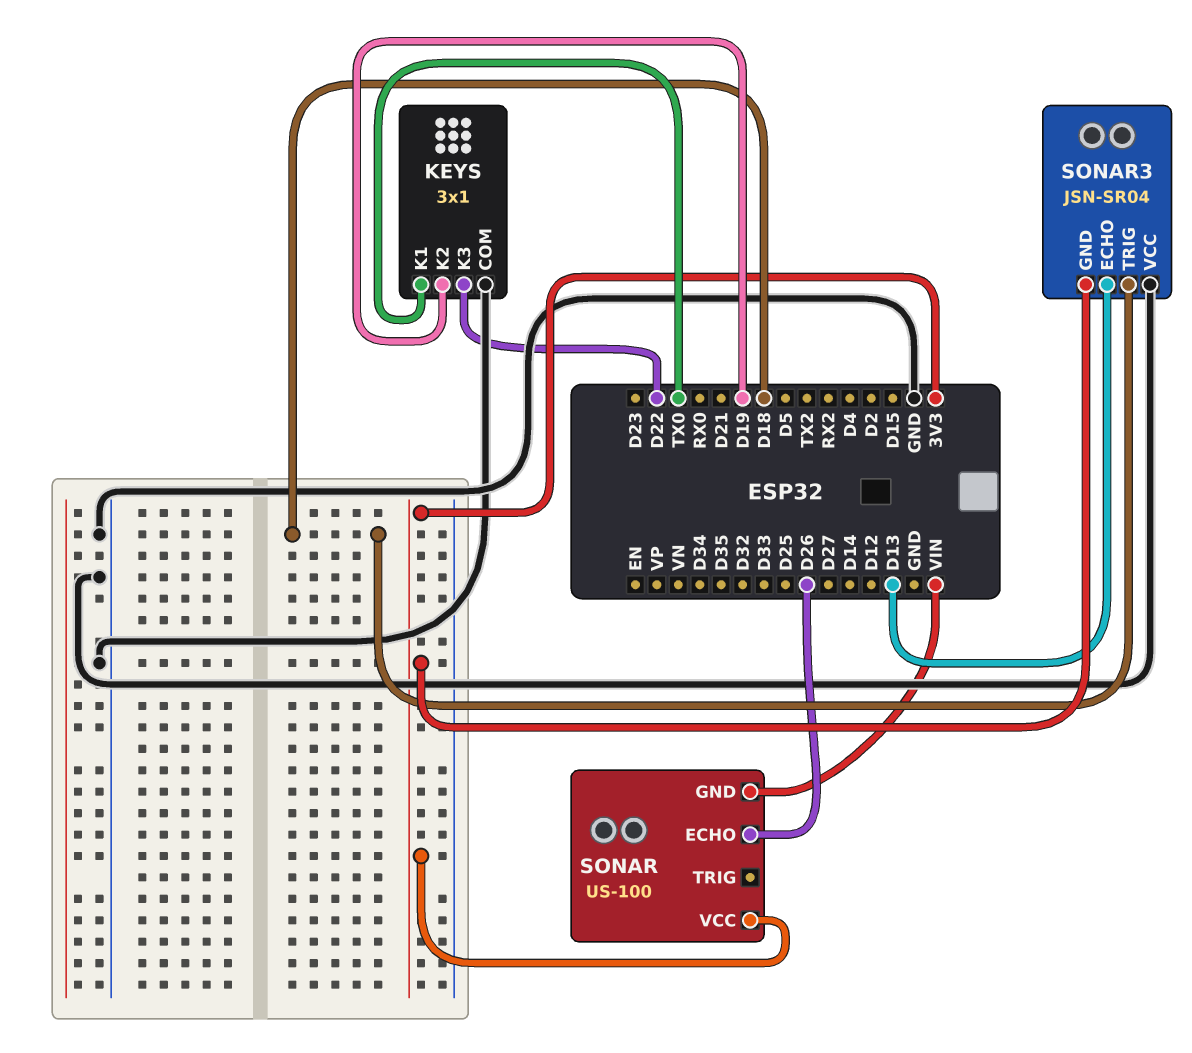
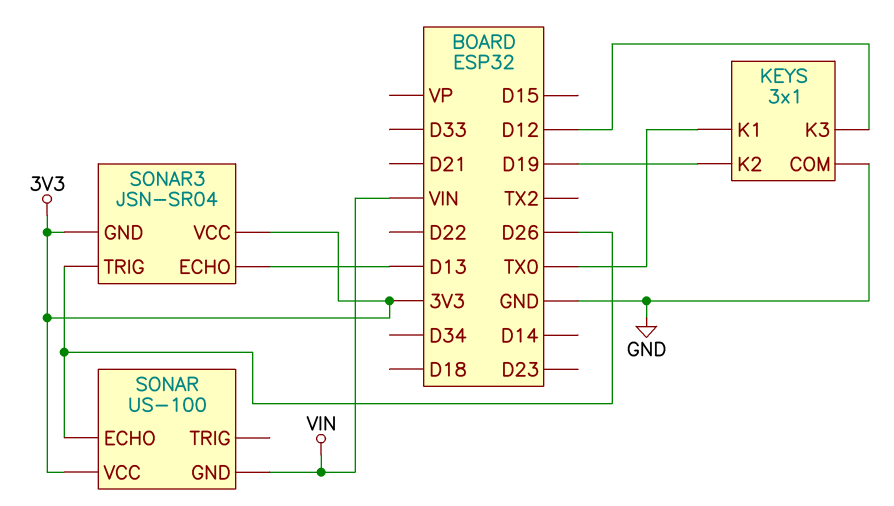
KEYS pin K3: D22 -> D12
SONAR3 pin TRIG: D18 -> D26
SONAR3 pin VCC: GND -> 3V3

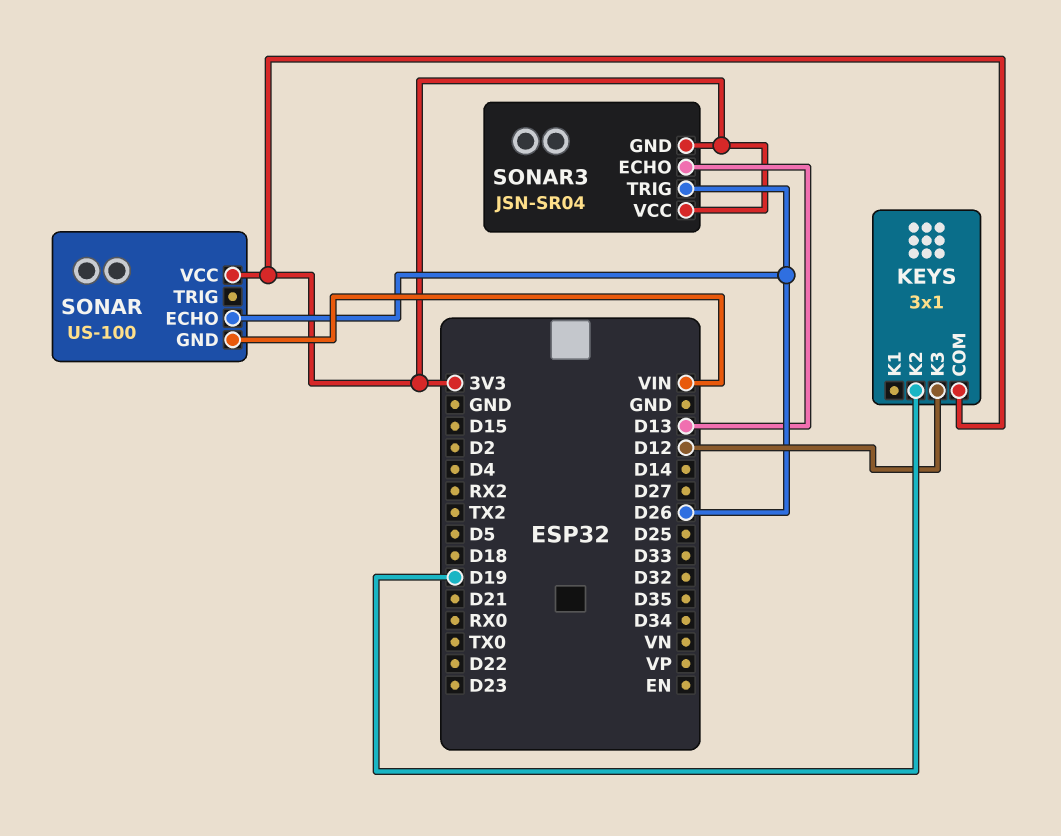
KEYS pin COM: GND -> 3V3
KEYS pin K1: TX0 -> none

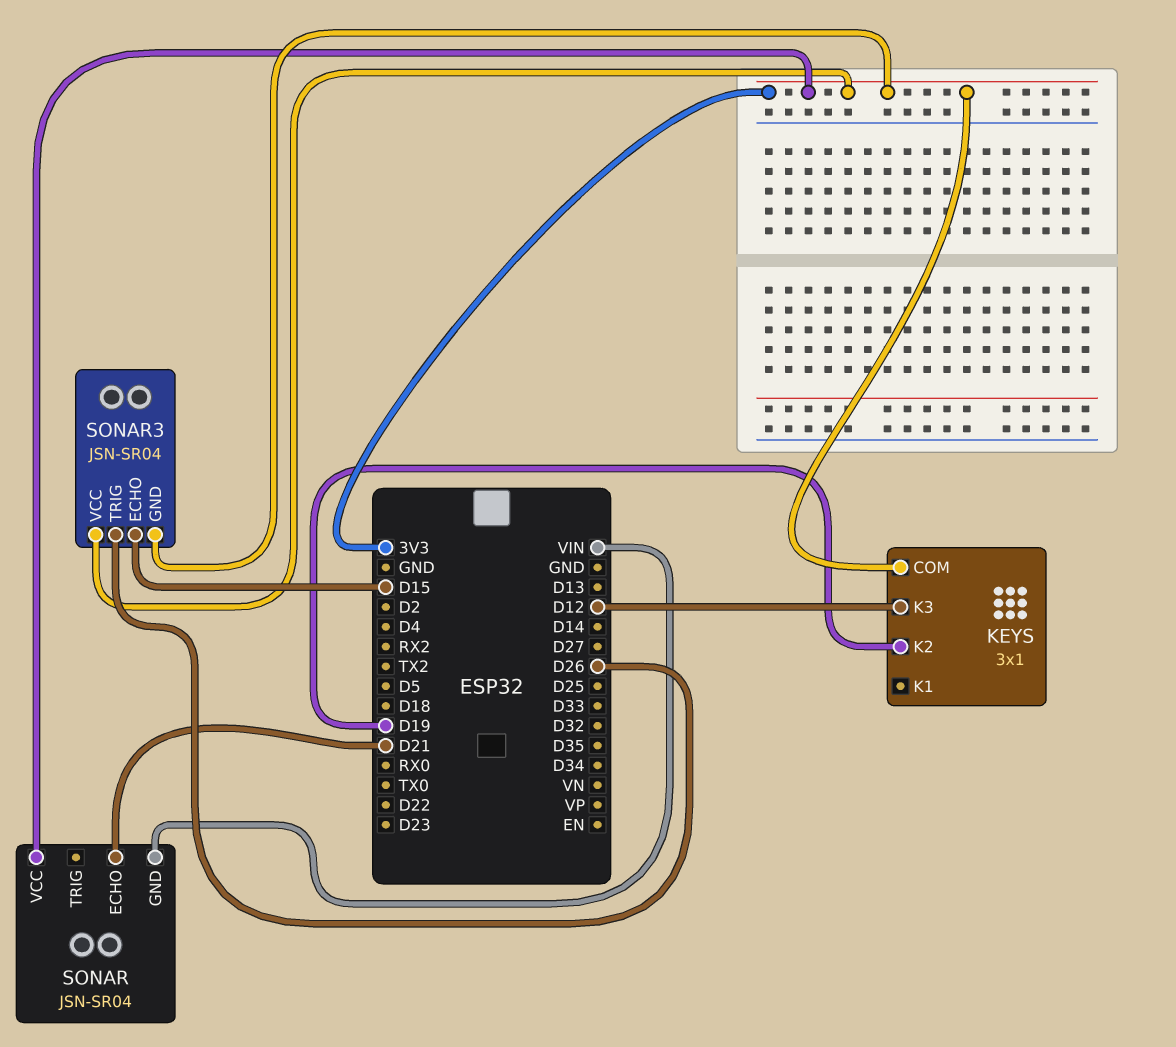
SONAR: US-100 -> JSN-SR04
SONAR pin ECHO: D26 -> D21
SONAR3 pin ECHO: D13 -> D15

